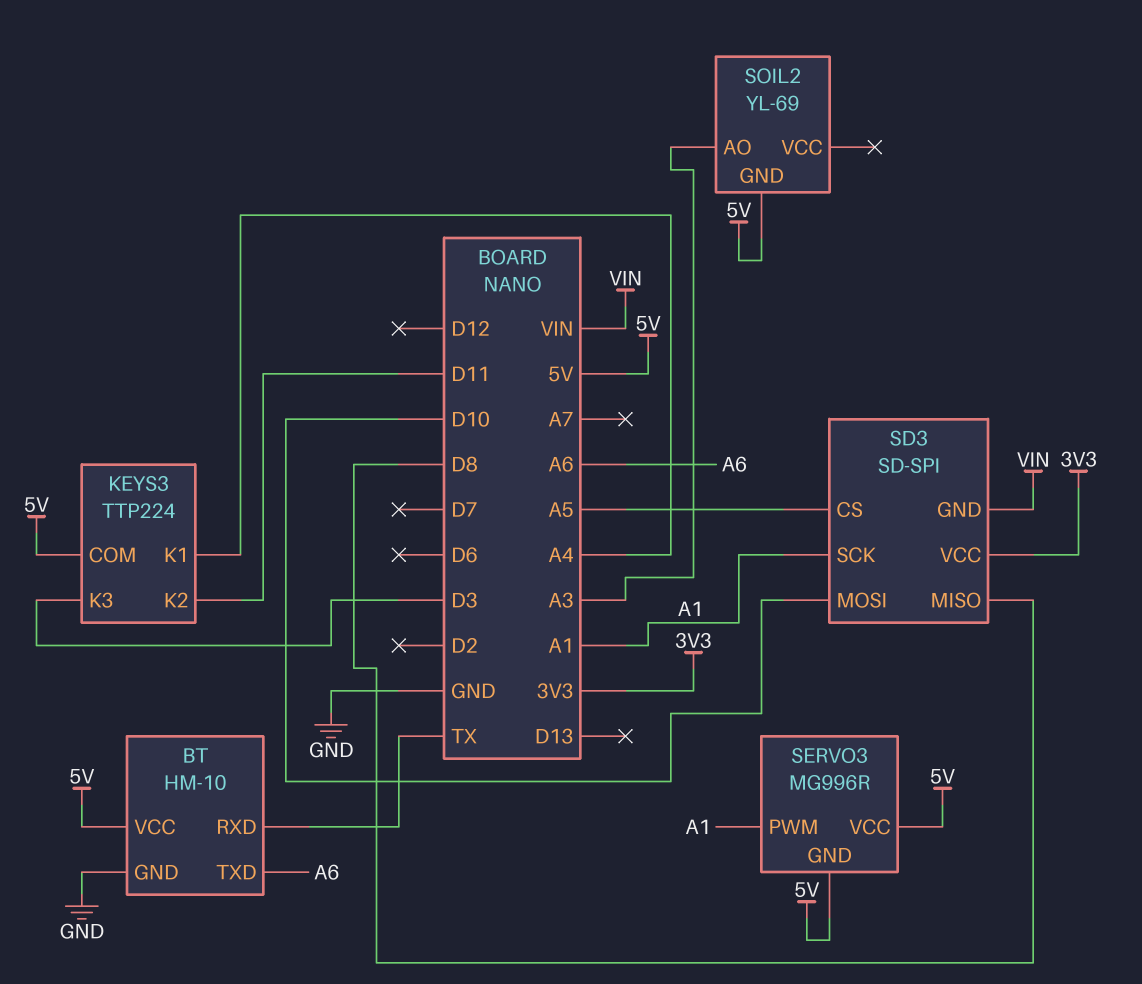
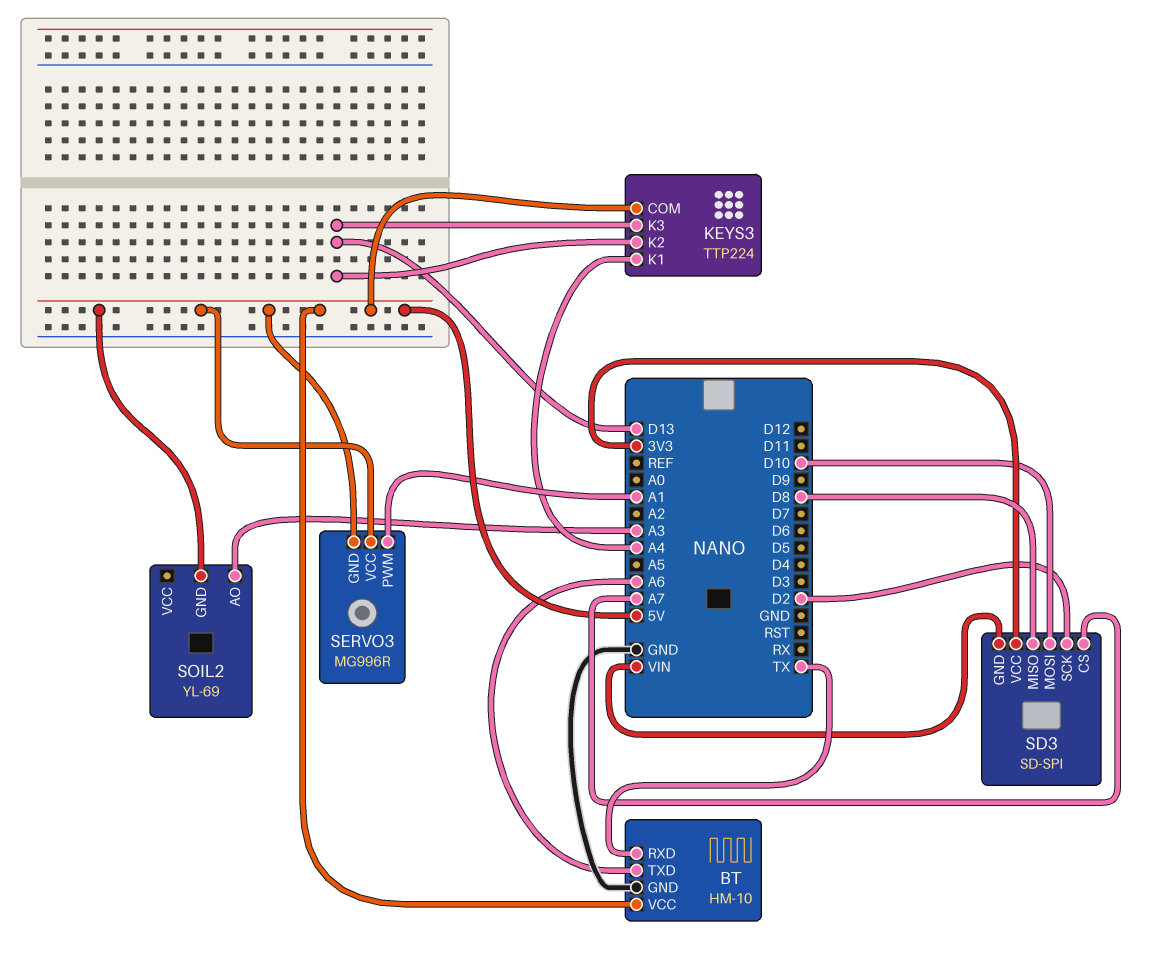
KEYS3 pin K2: D11 -> D13
KEYS3 pin K3: D3 -> D13
SD3 pin CS: A5 -> A7
SD3 pin SCK: A1 -> D2

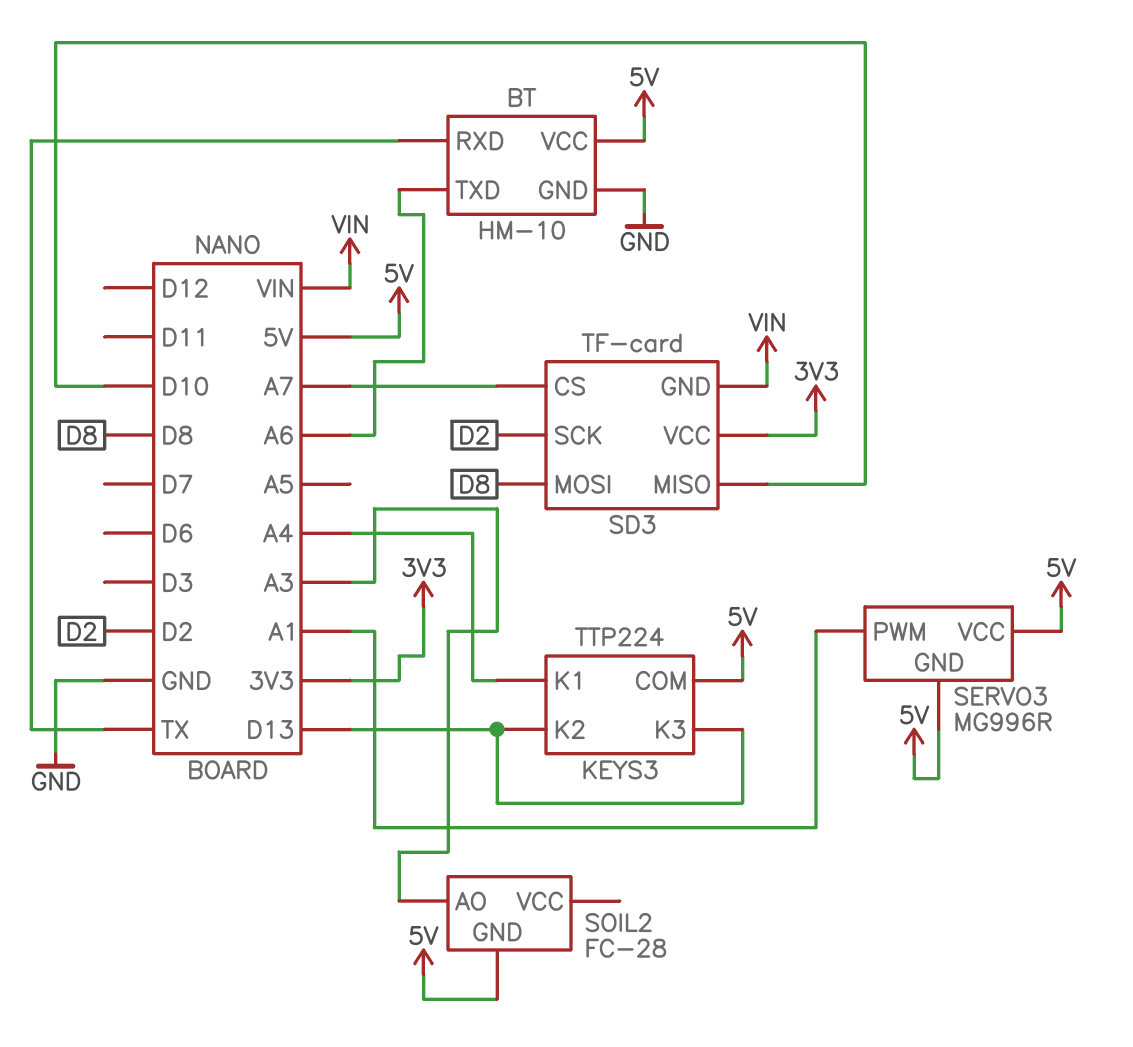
SD3: SD-SPI -> TF-card
SD3 pin MISO: D8 -> D10
SD3 pin MOSI: D10 -> D8
SOIL2: YL-69 -> FC-28

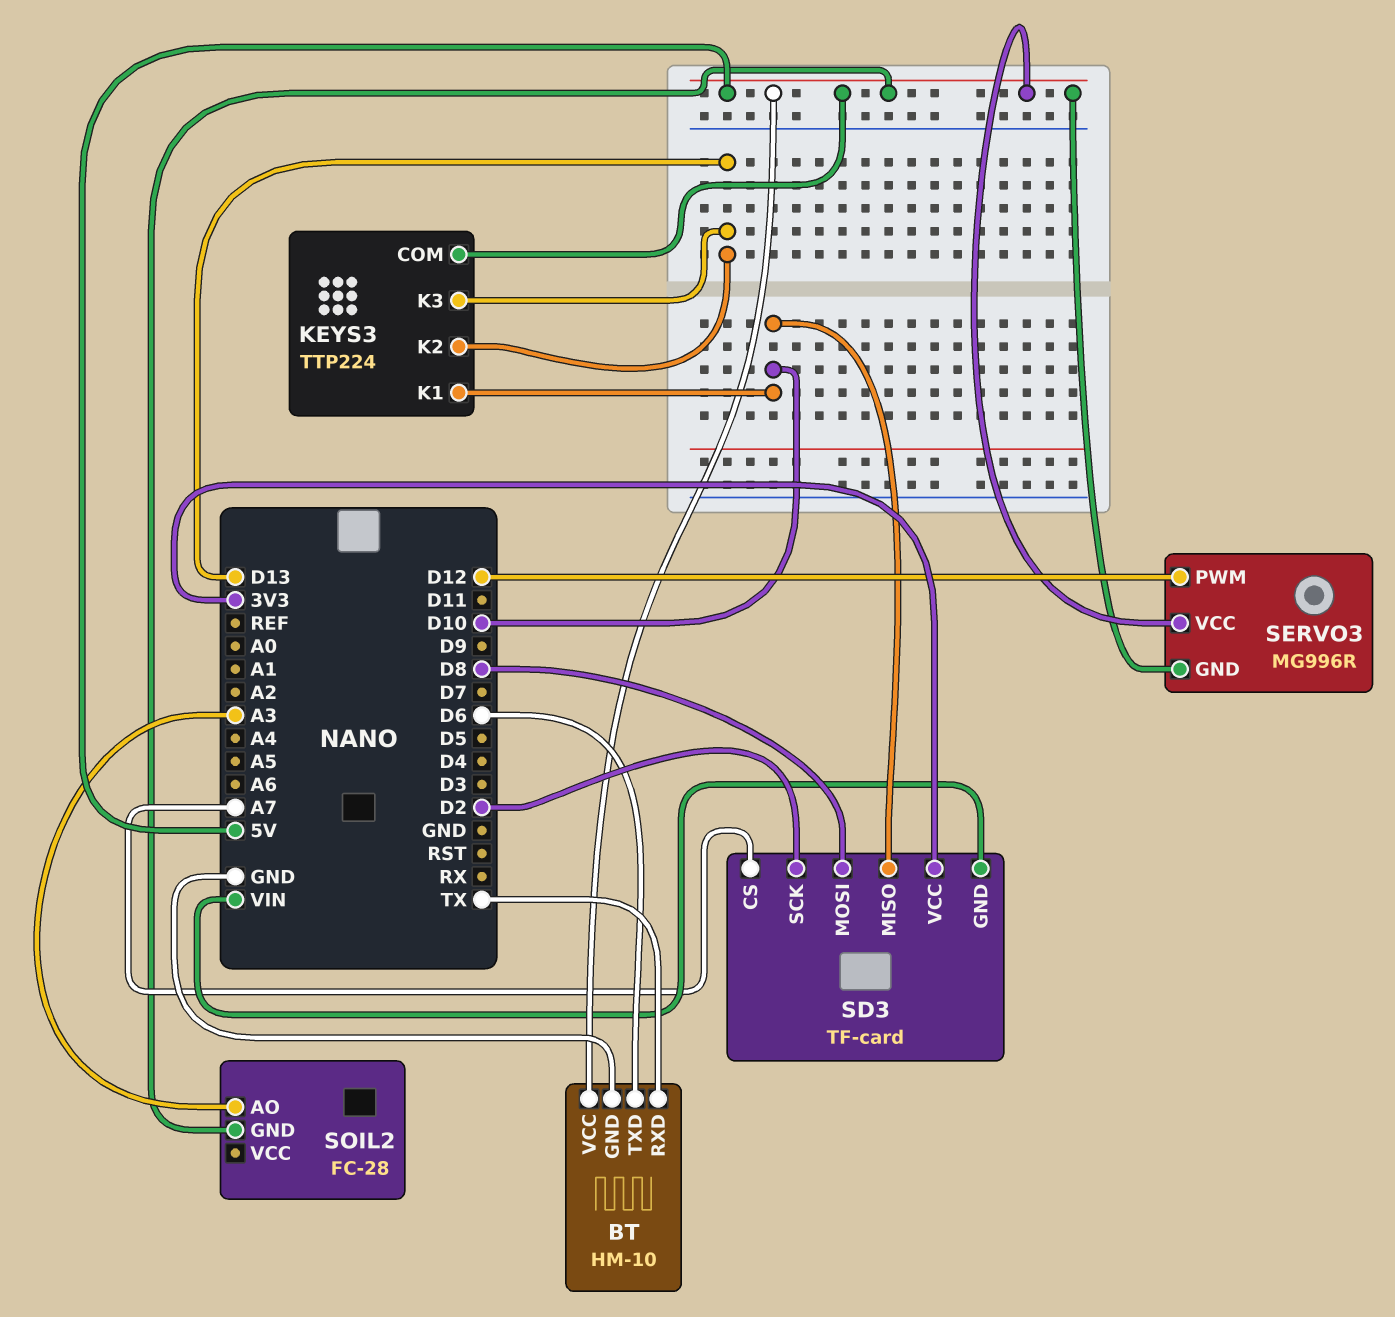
BT pin TXD: A6 -> D6
KEYS3 pin K1: A4 -> D10
SERVO3 pin PWM: A1 -> D12

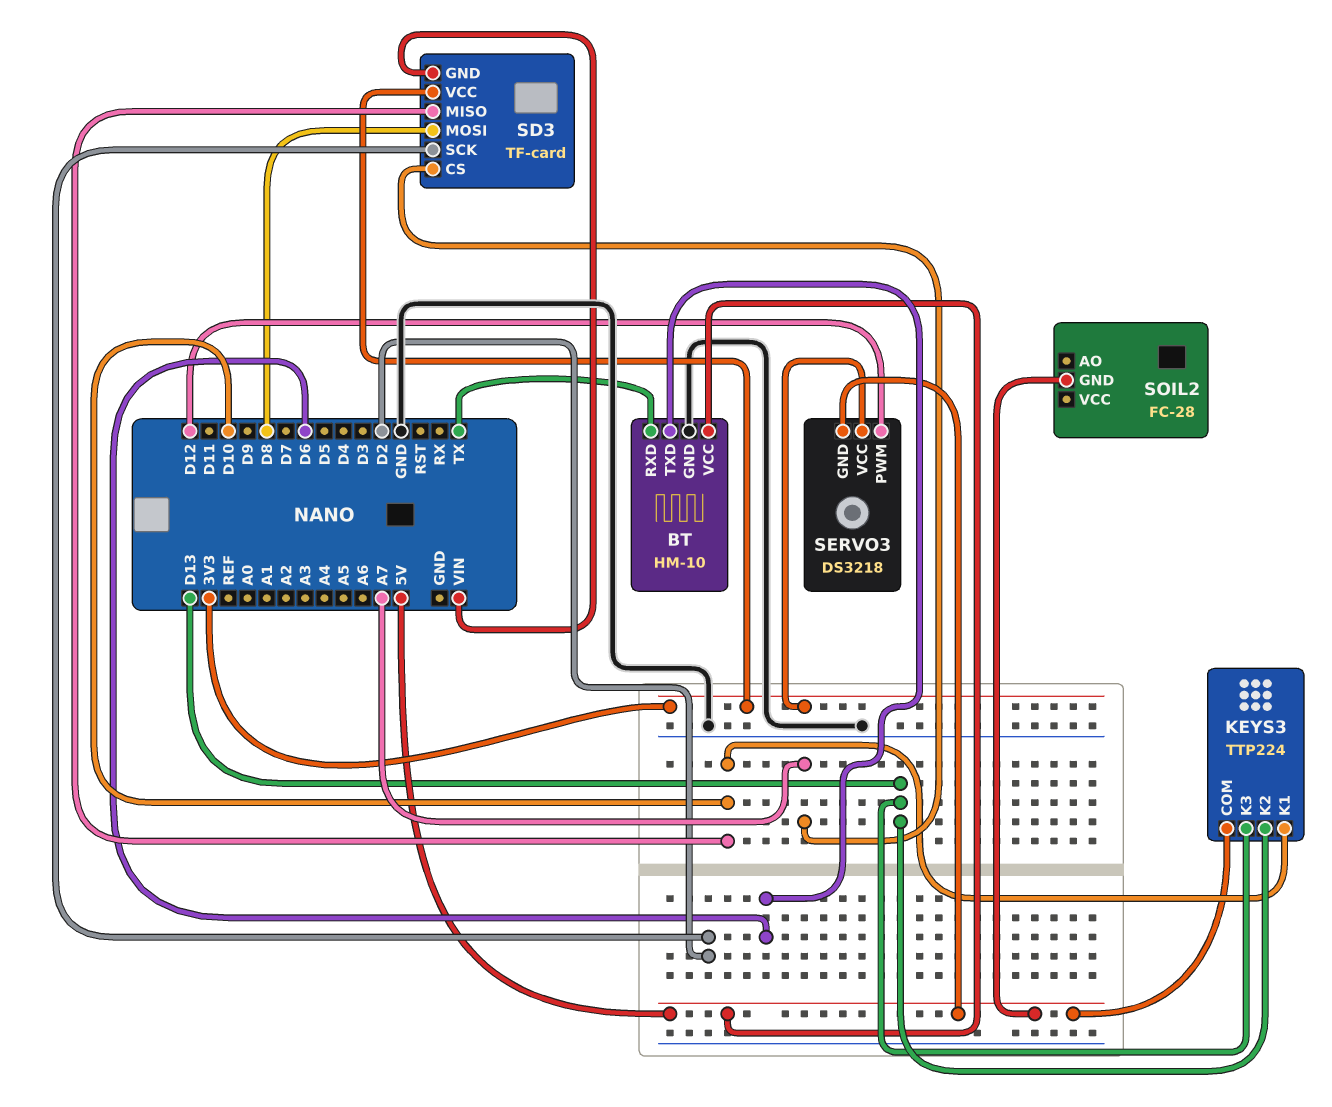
SERVO3: MG996R -> DS3218
SERVO3 pin VCC: 5V -> 3V3
SOIL2 pin AO: A3 -> none

